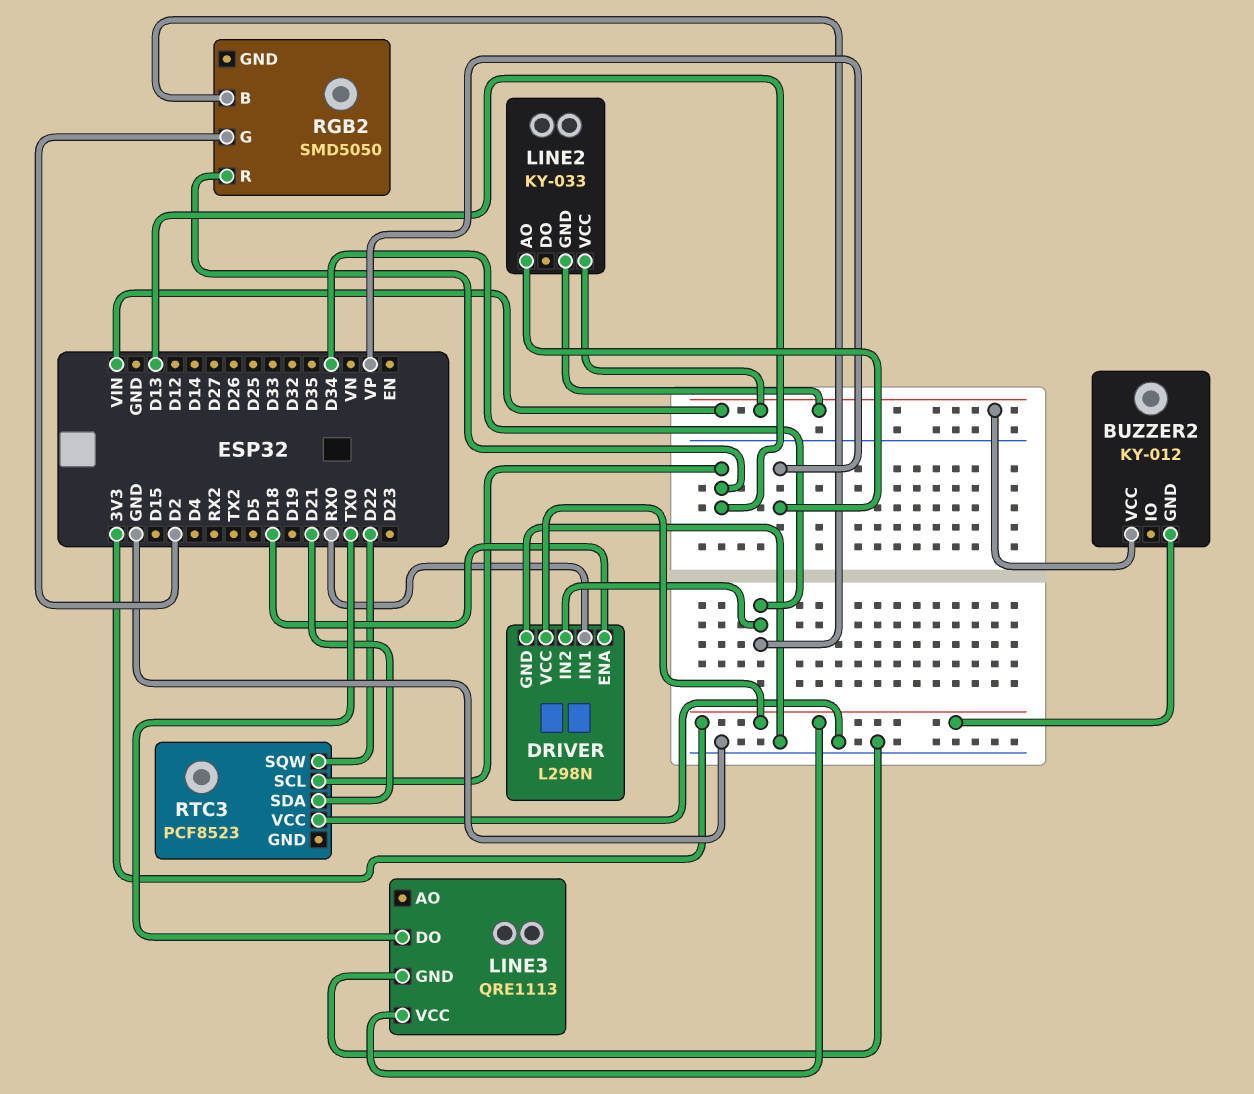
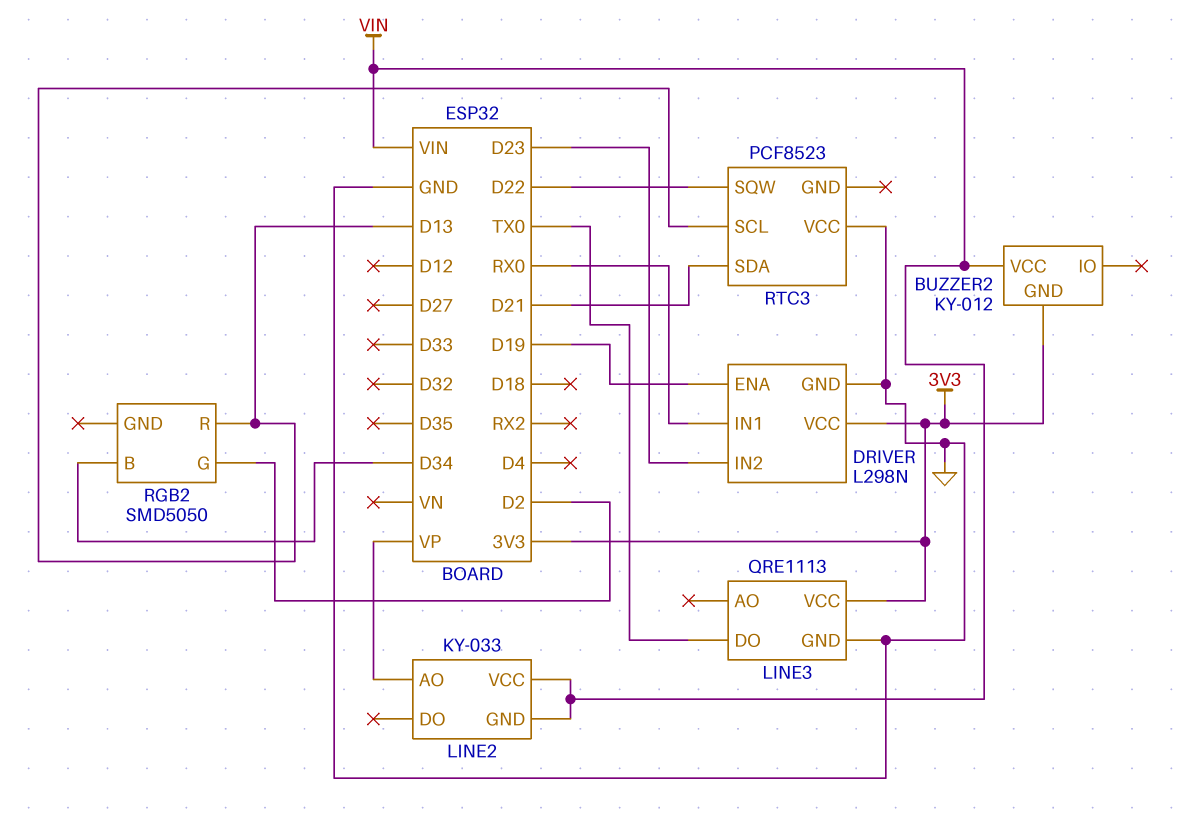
DRIVER pin ENA: D18 -> D19
DRIVER pin IN2: D34 -> D23

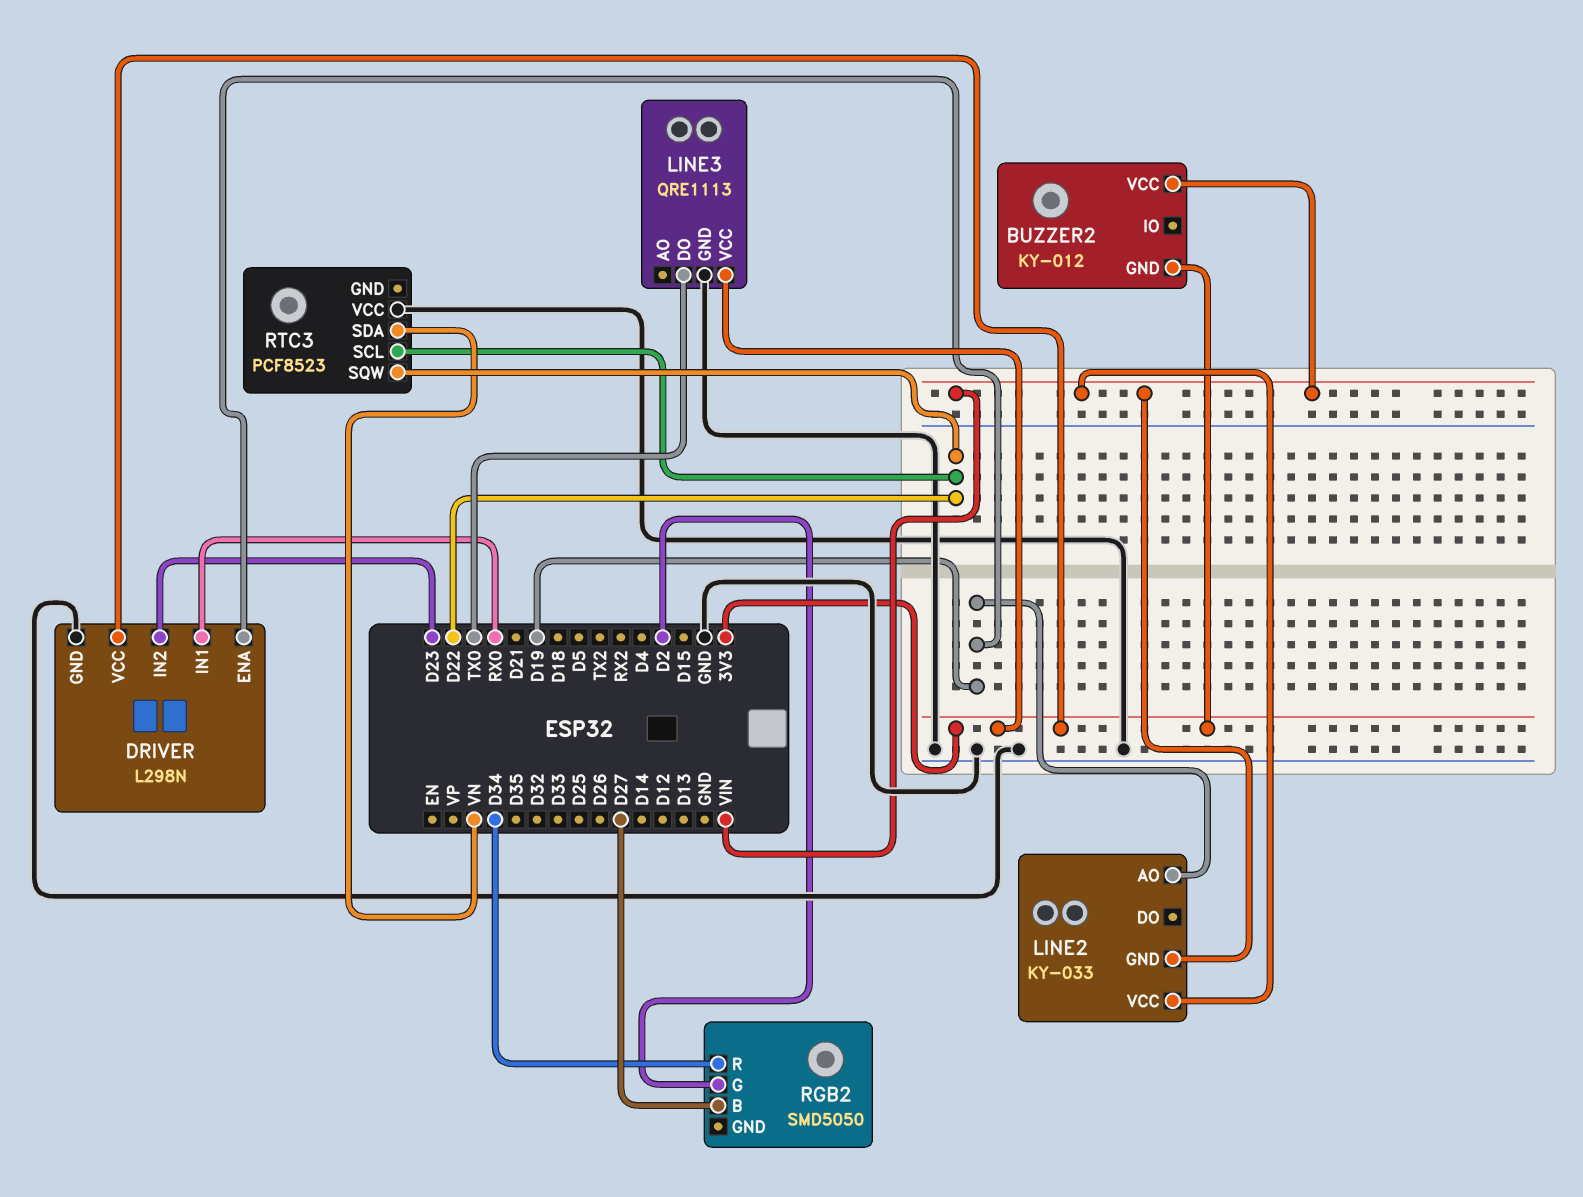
LINE2 pin AO: VP -> D19
RGB2 pin B: D34 -> D27
RGB2 pin R: D13 -> D34
RTC3 pin SCL: D13 -> D22
RTC3 pin SDA: D21 -> VN

